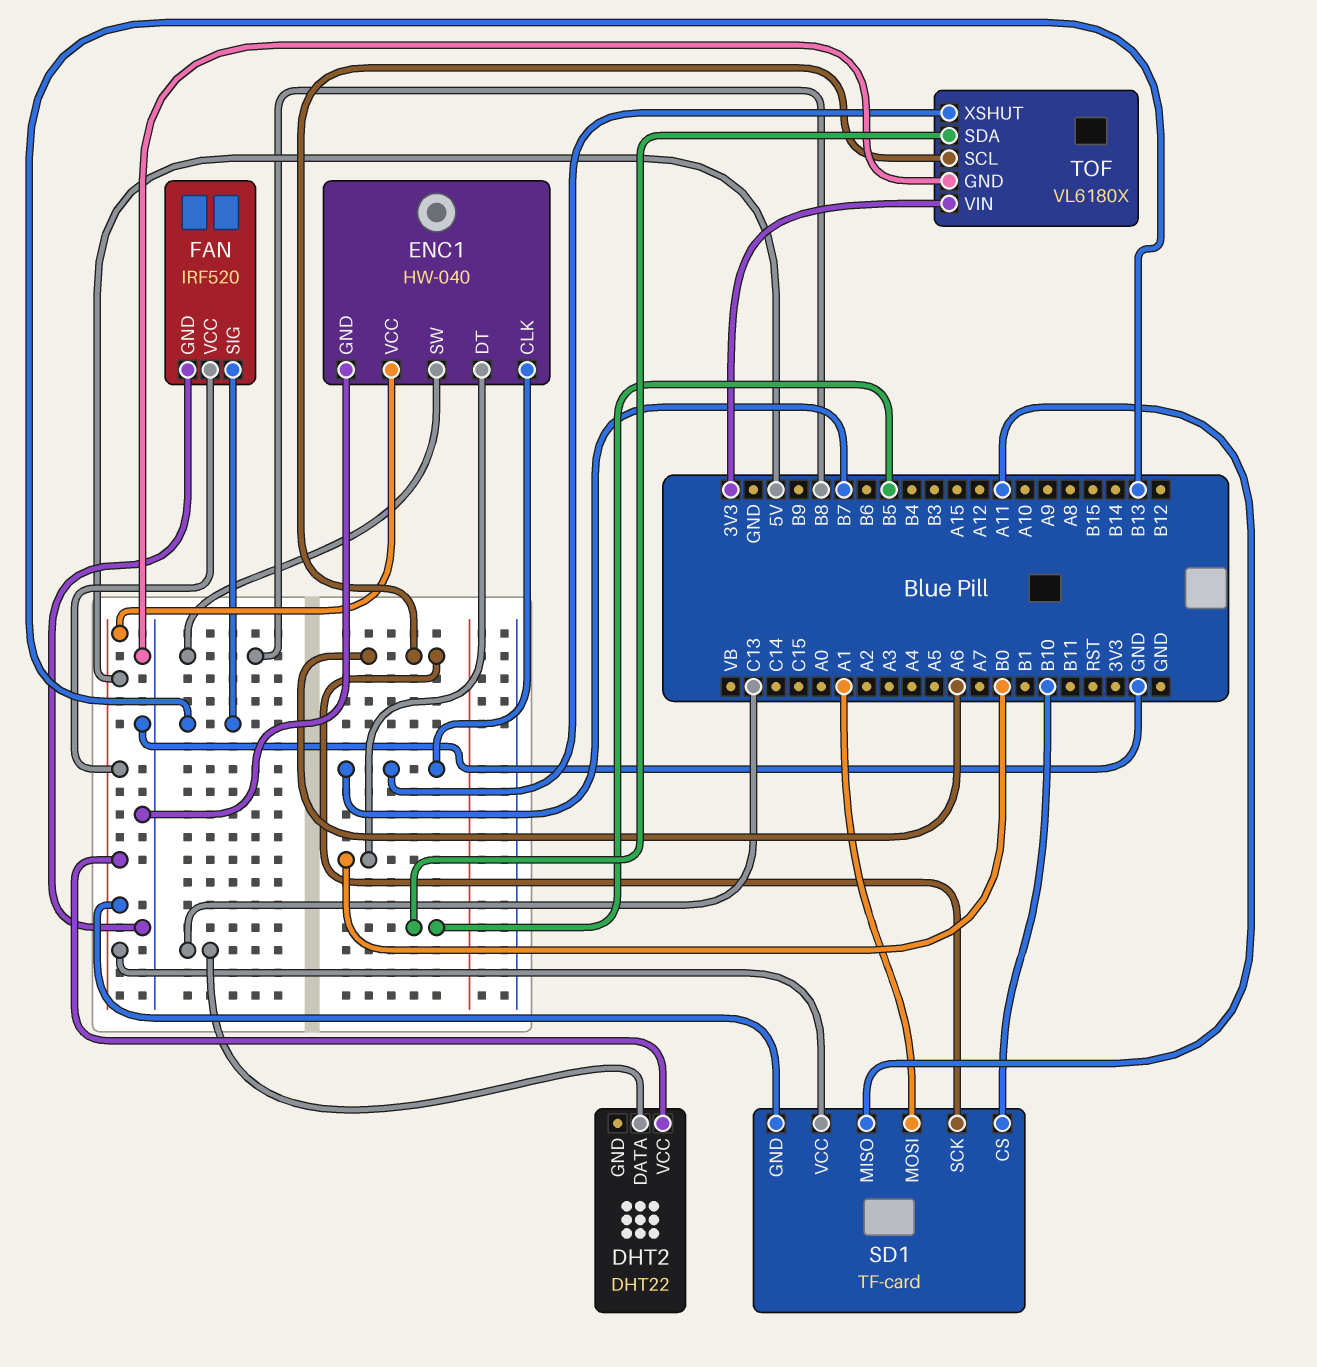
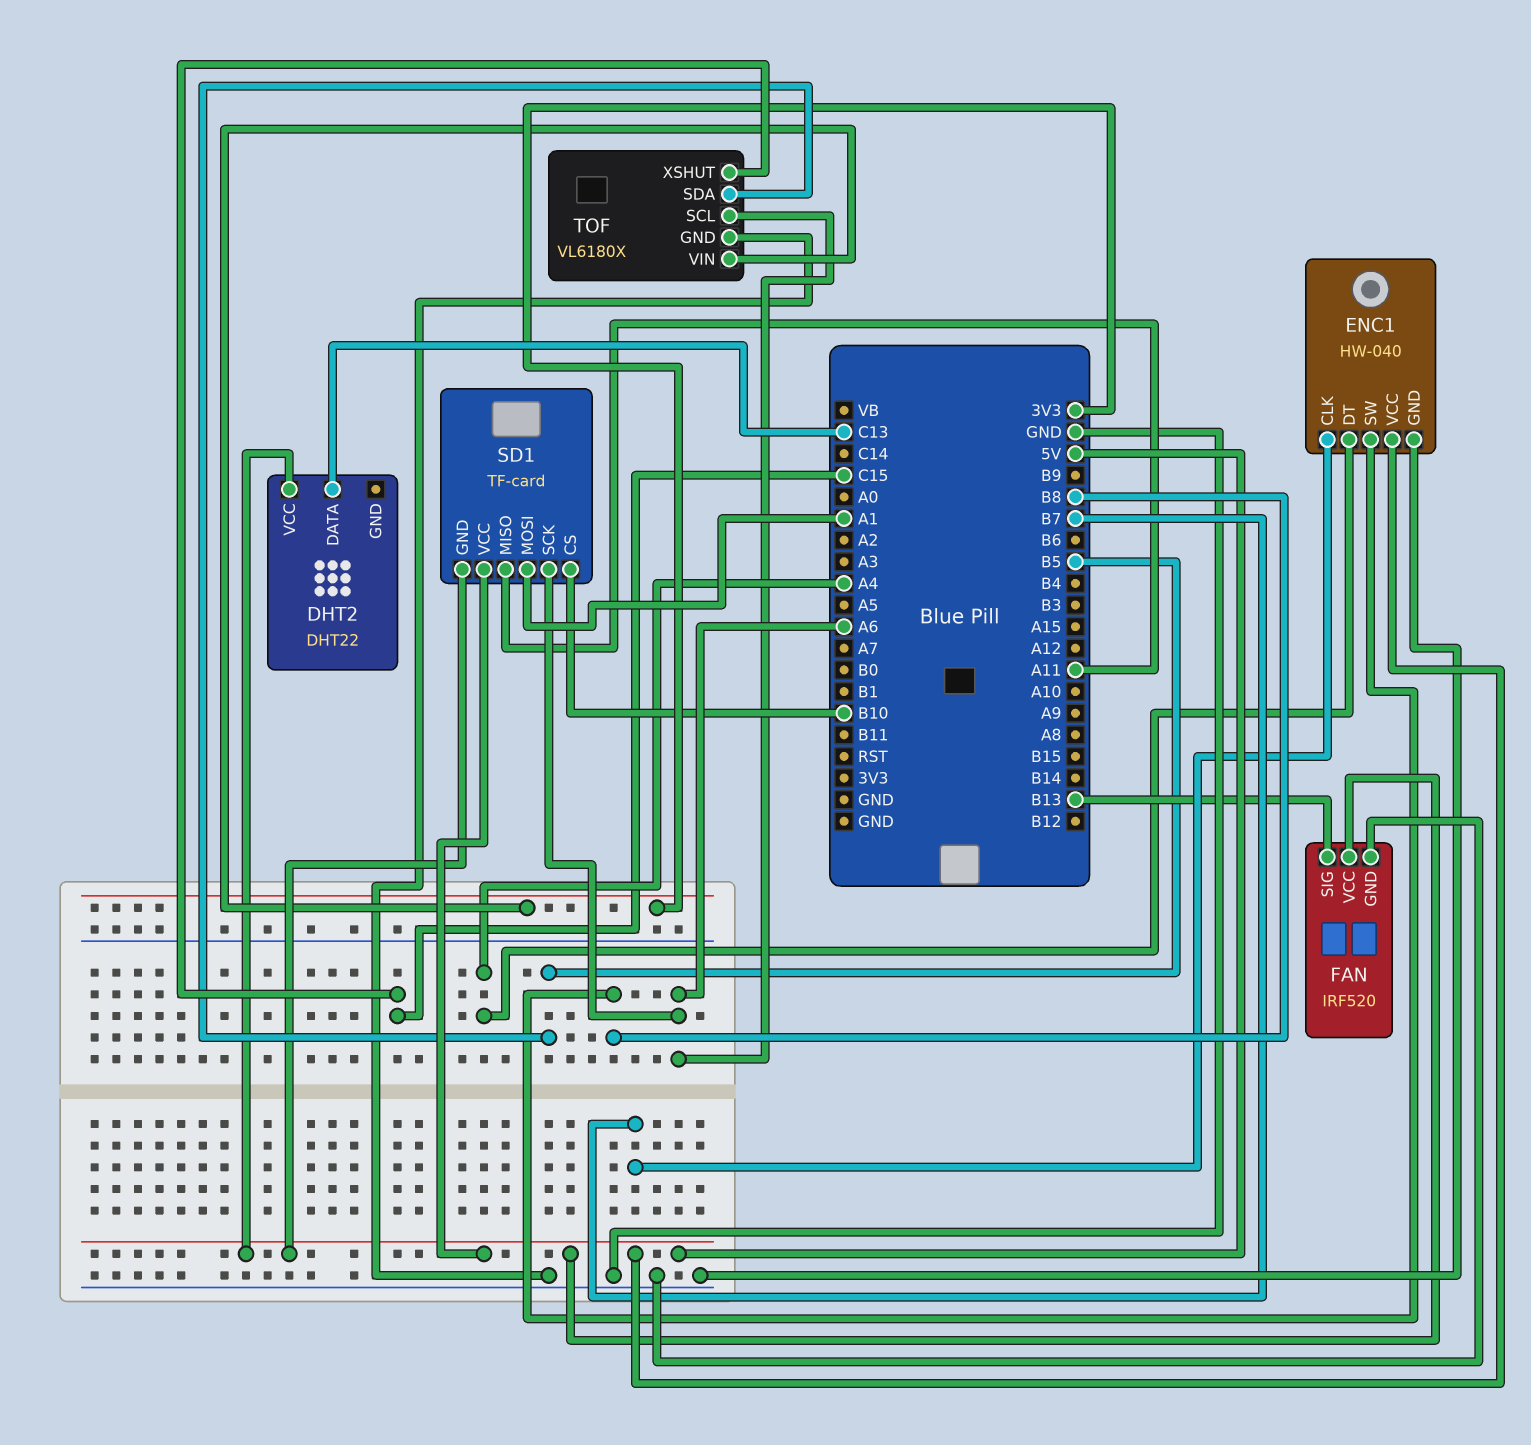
ENC1 pin DT: B0 -> A4
TOF pin XSHUT: B7 -> C15

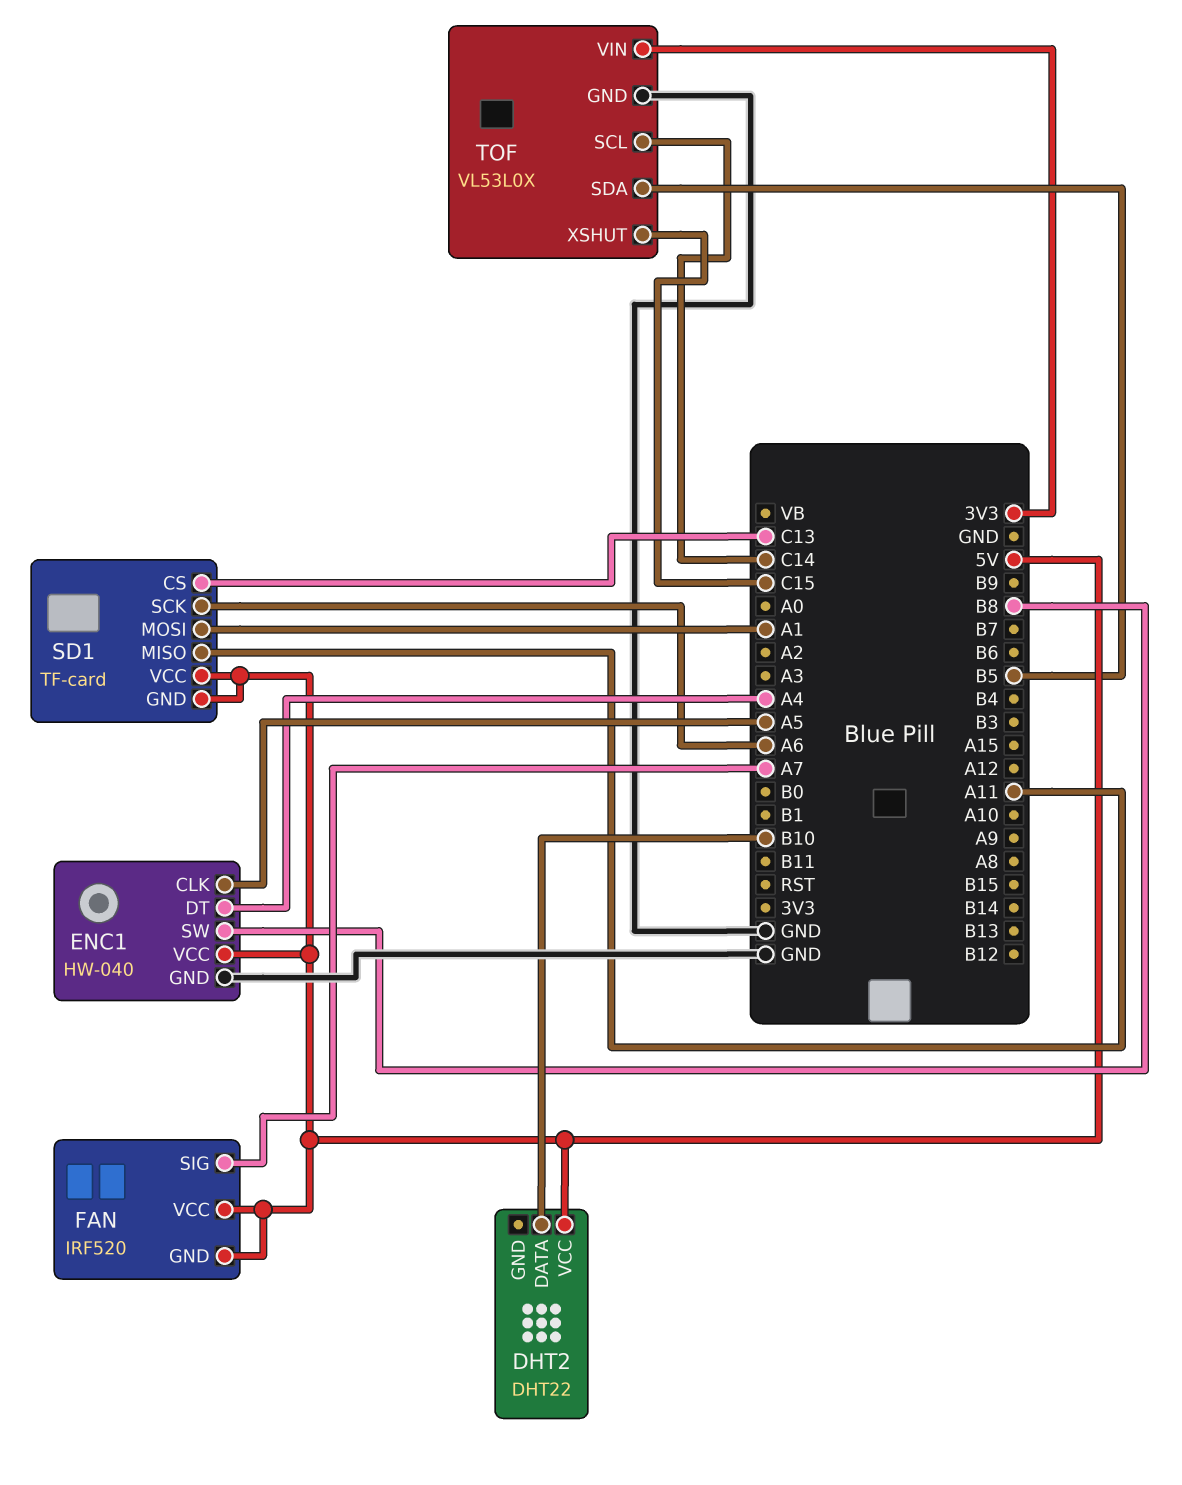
DHT2 pin DATA: C13 -> B10
ENC1 pin CLK: B7 -> A5
FAN pin GND: GND -> 5V
FAN pin SIG: B13 -> A7
SD1 pin CS: B10 -> C13
TOF: VL6180X -> VL53L0X
TOF pin SCL: A6 -> C14

